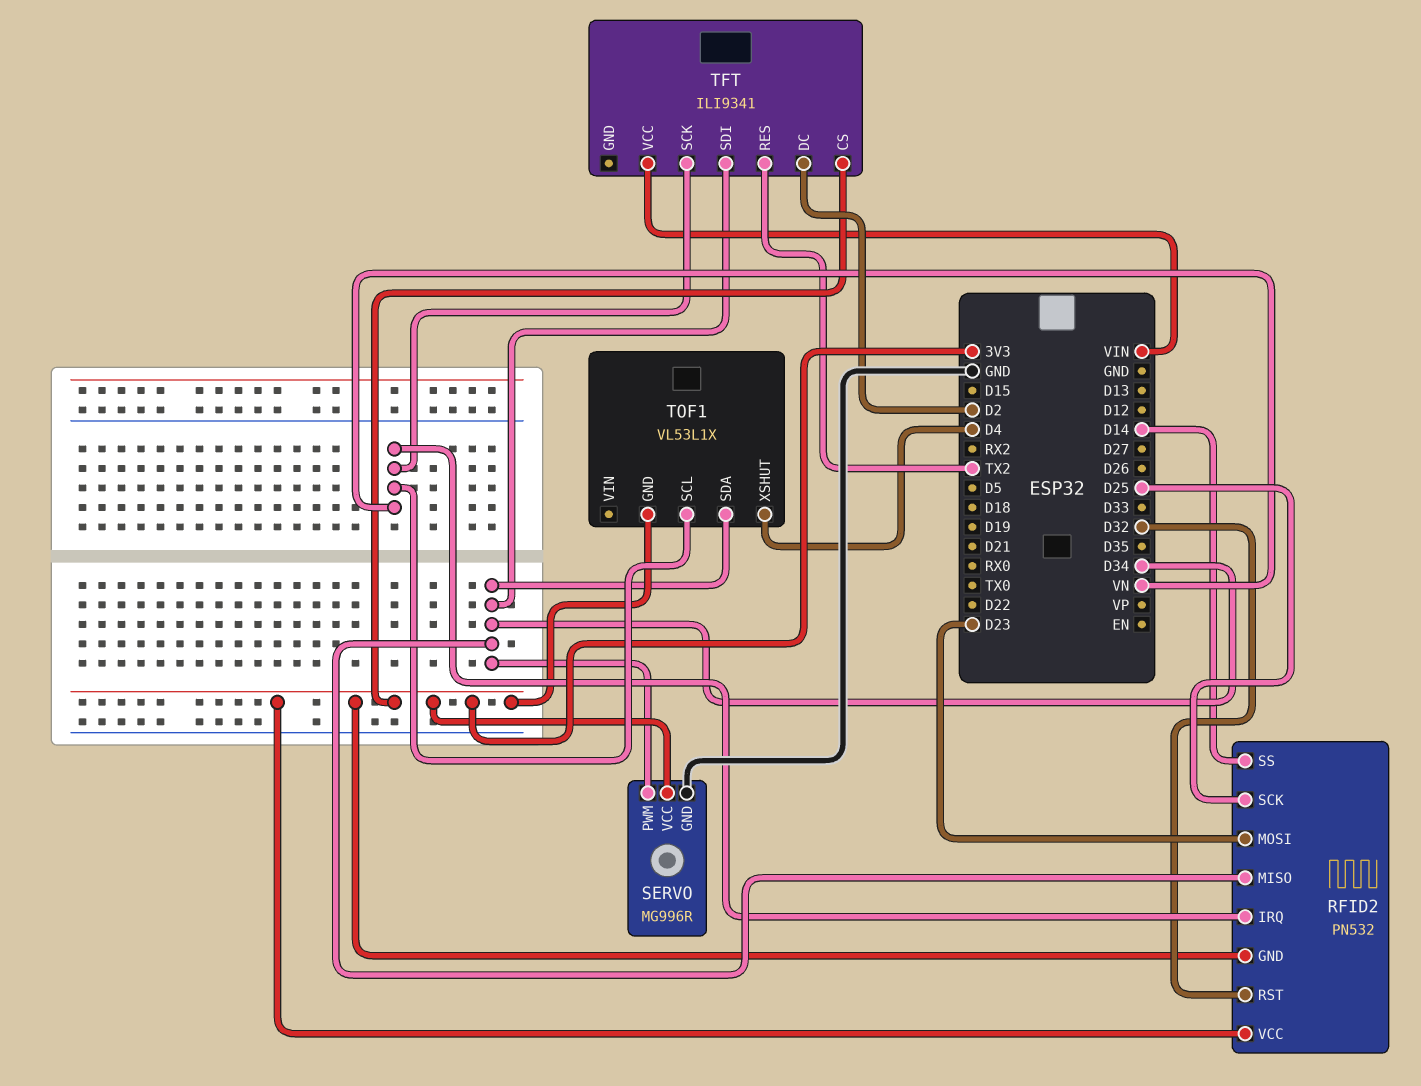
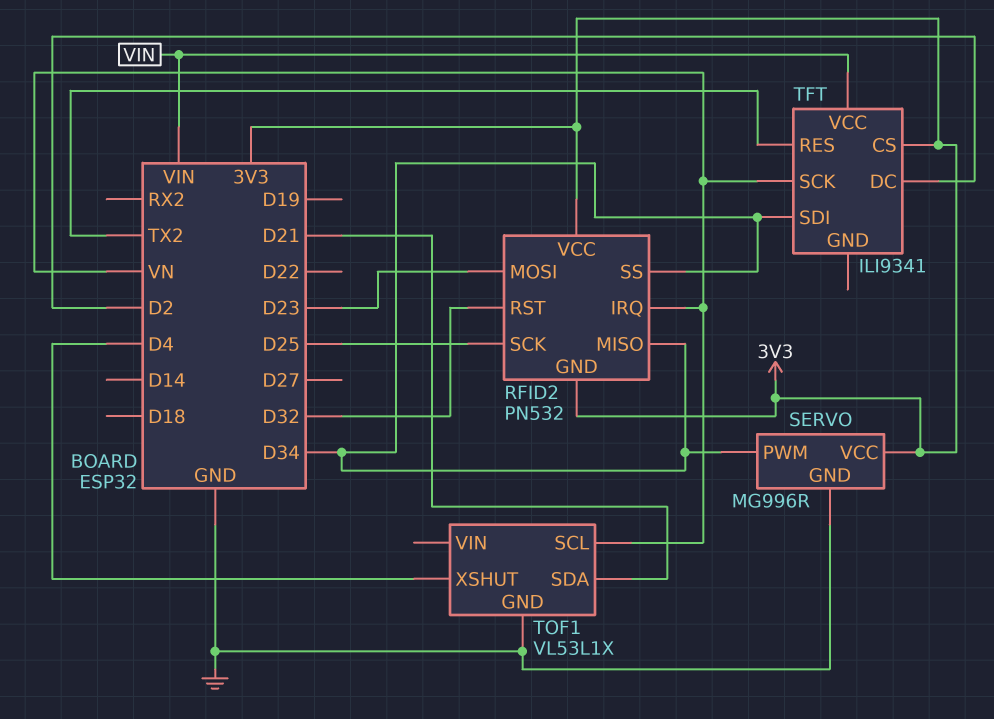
RFID2 pin SS: D14 -> D34
TOF1 pin GND: 3V3 -> GND
TOF1 pin SDA: D34 -> D21

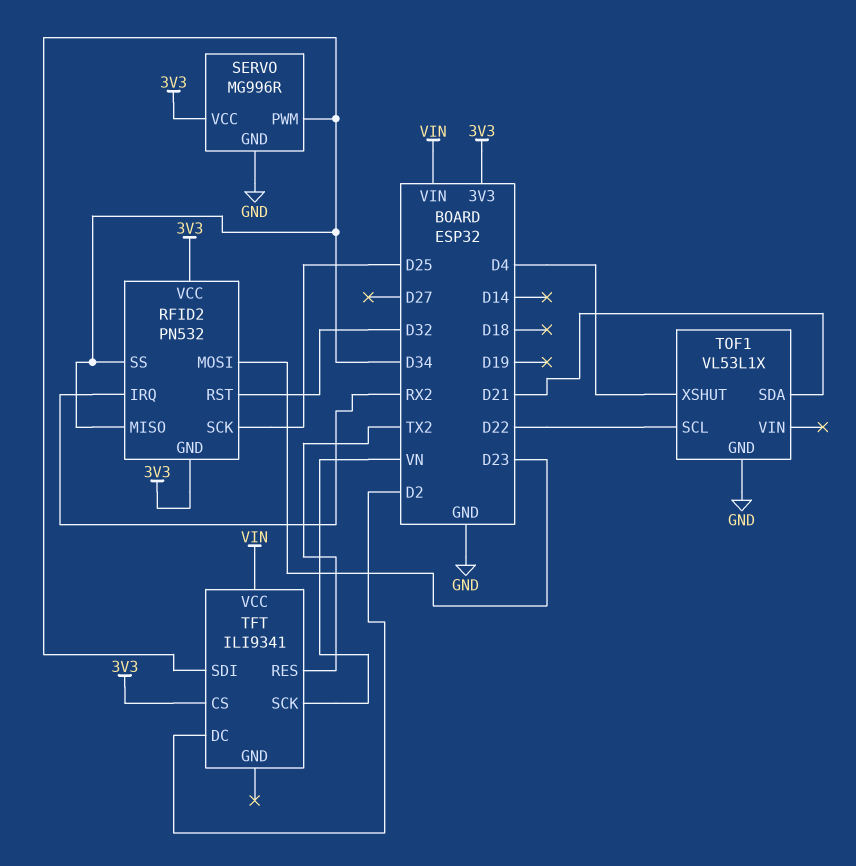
RFID2 pin IRQ: VN -> RX2
TOF1 pin SCL: VN -> D22

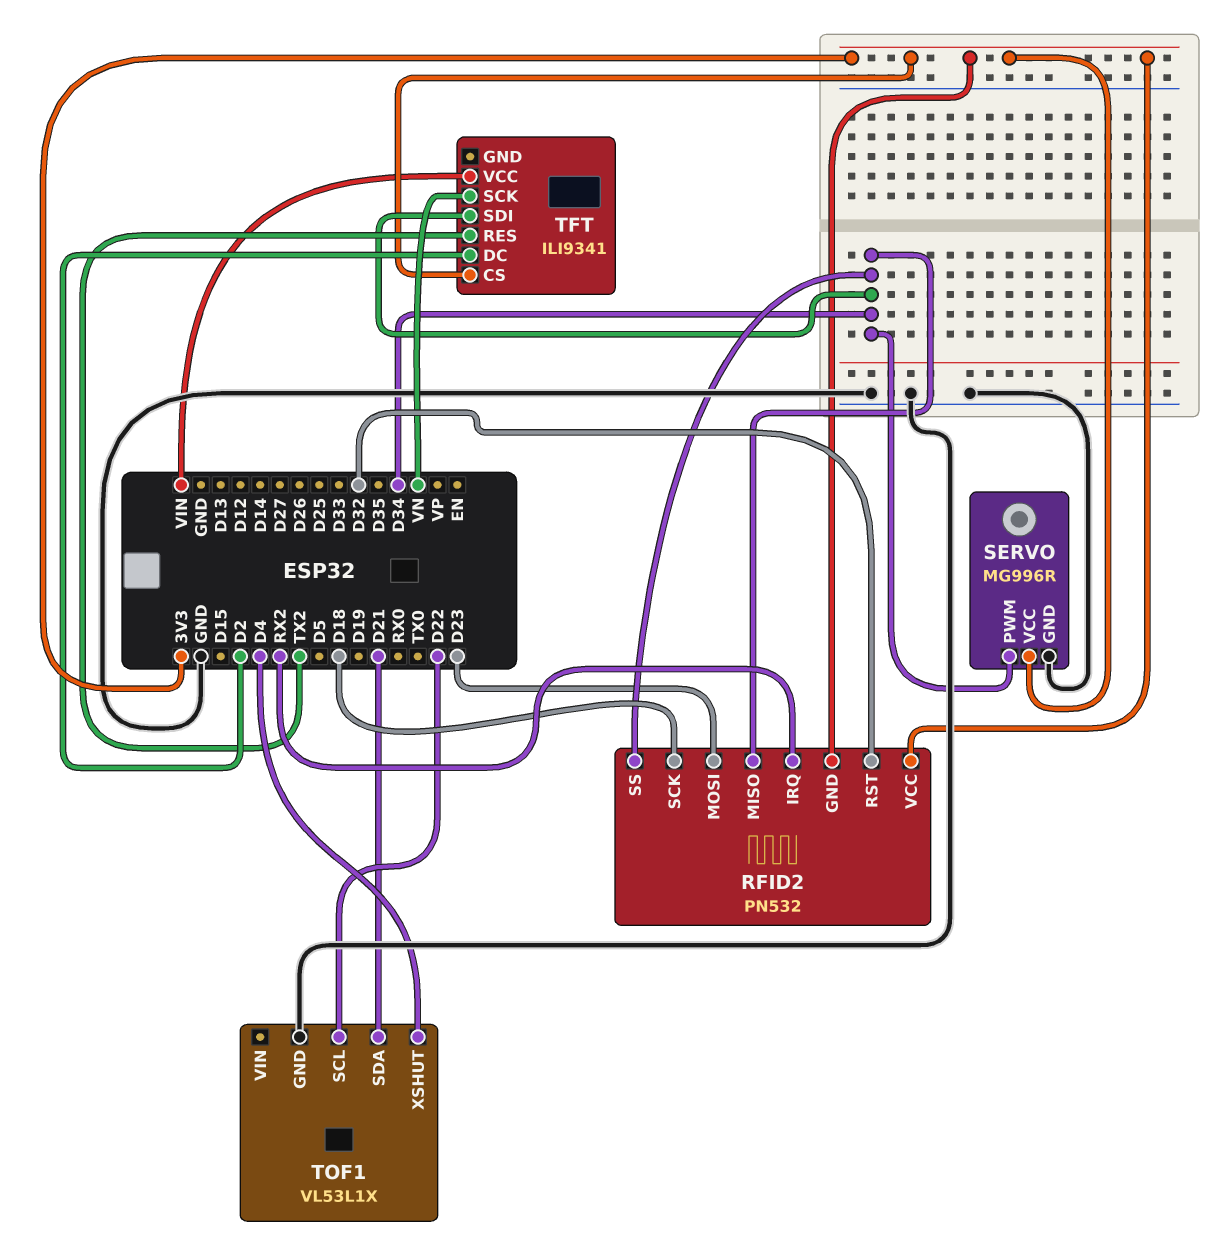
RFID2 pin SCK: D25 -> D18

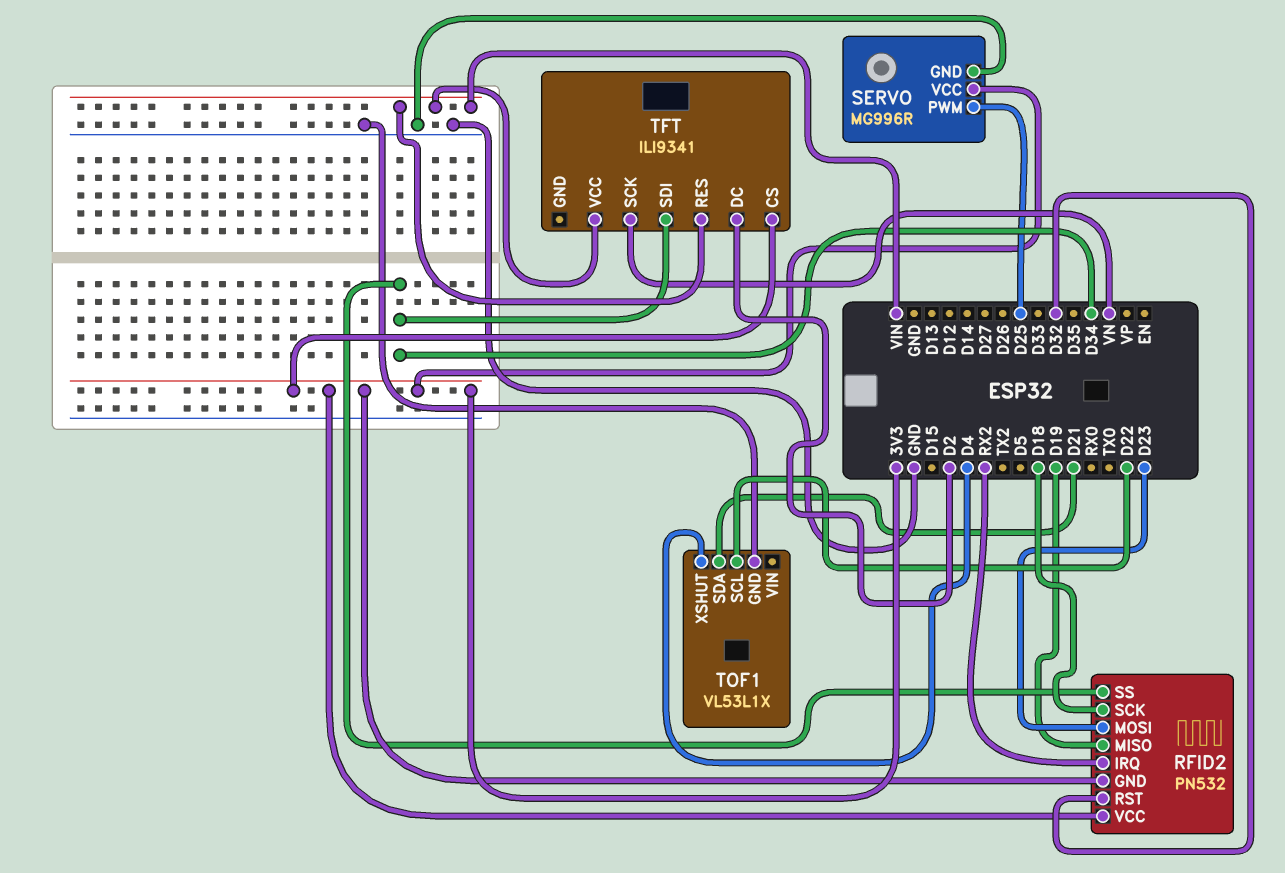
RFID2 pin MISO: D34 -> D19
SERVO pin PWM: D34 -> D25
TFT pin RES: TX2 -> VIN

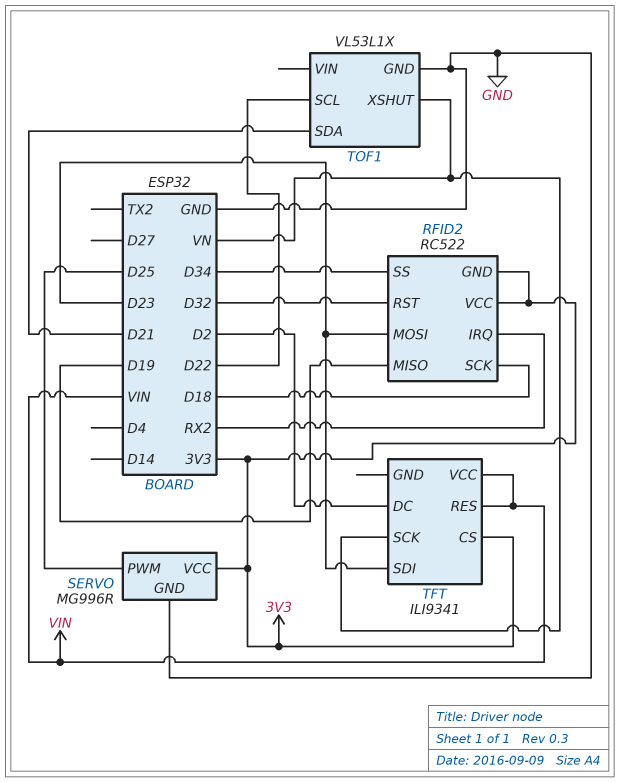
RFID2: PN532 -> RC522
TFT pin SDI: D34 -> D23
TOF1 pin XSHUT: D4 -> VN

